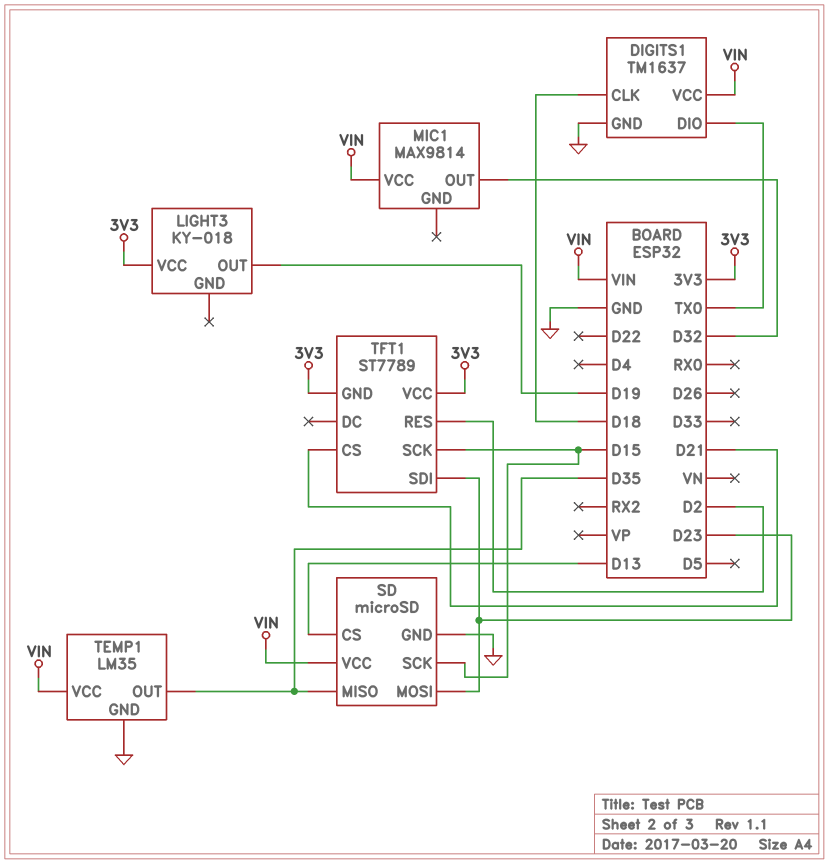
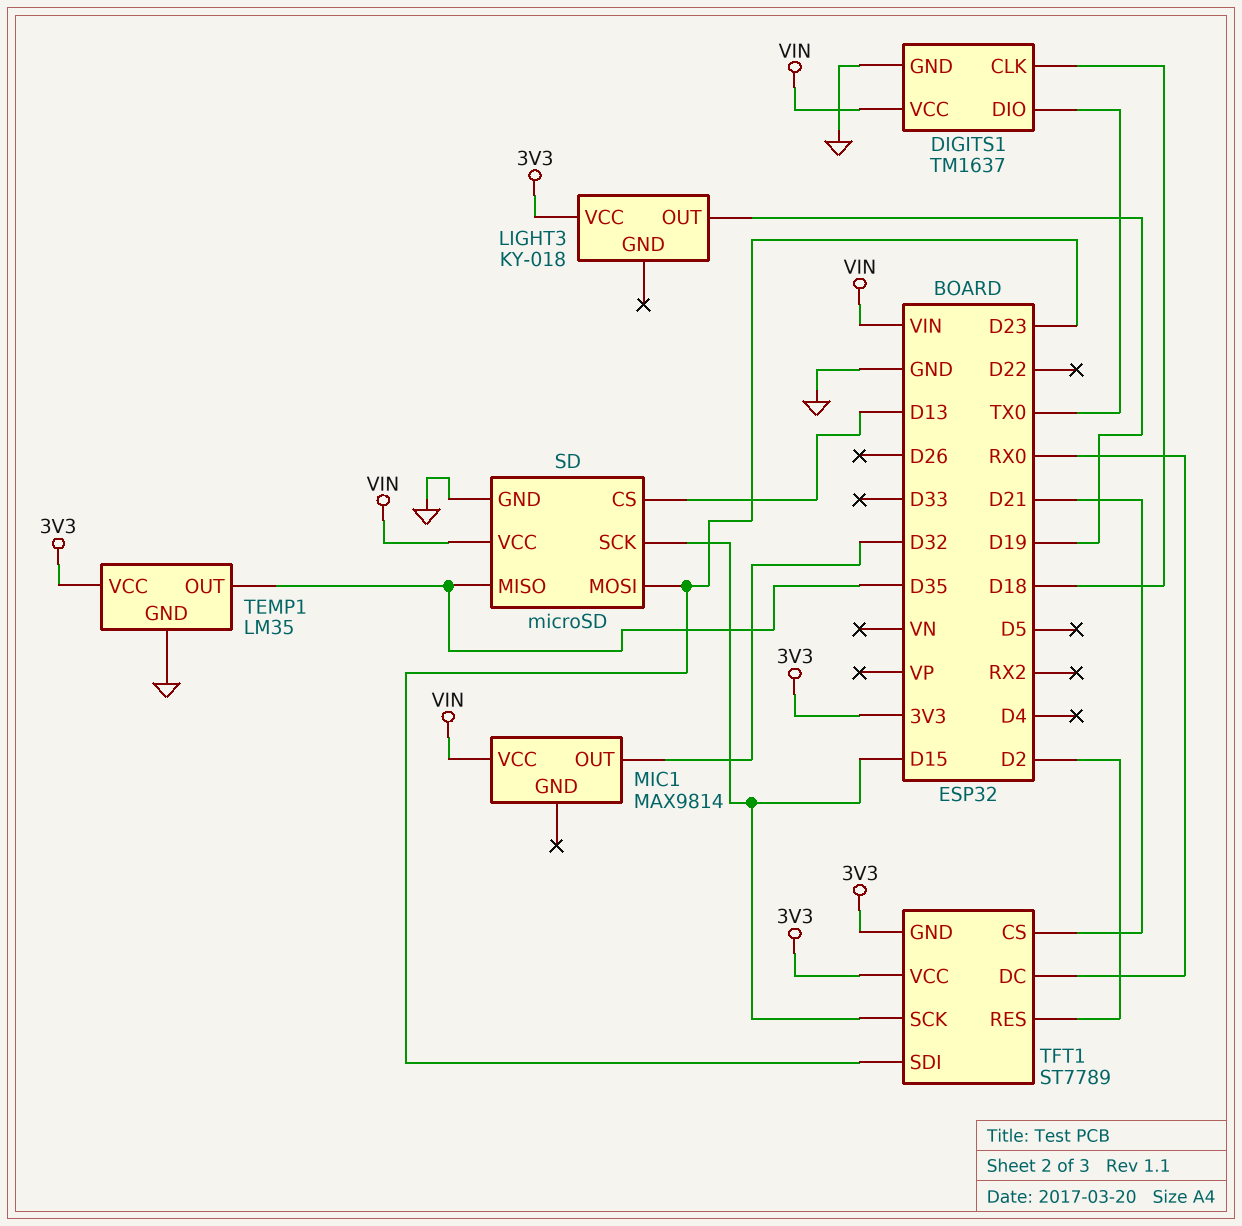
TEMP1 pin VCC: VIN -> 3V3
TFT1 pin DC: none -> RX0

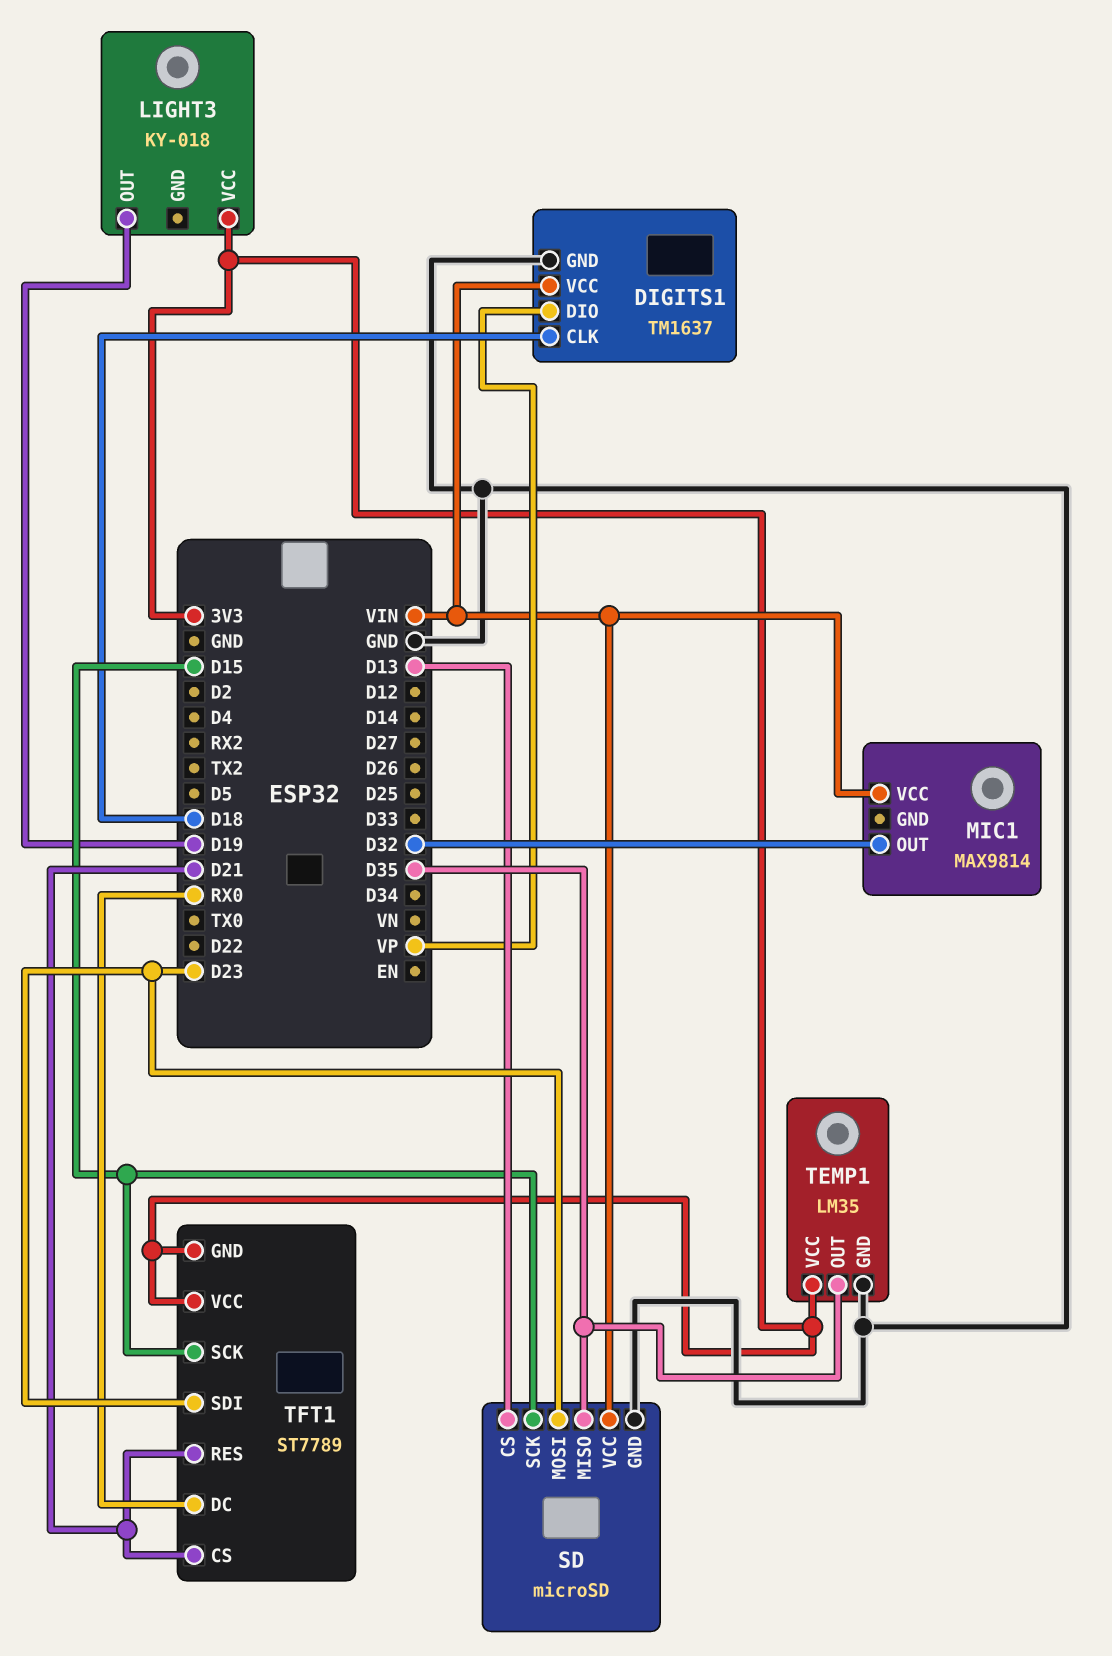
DIGITS1 pin DIO: TX0 -> VP
TFT1 pin RES: D2 -> D21

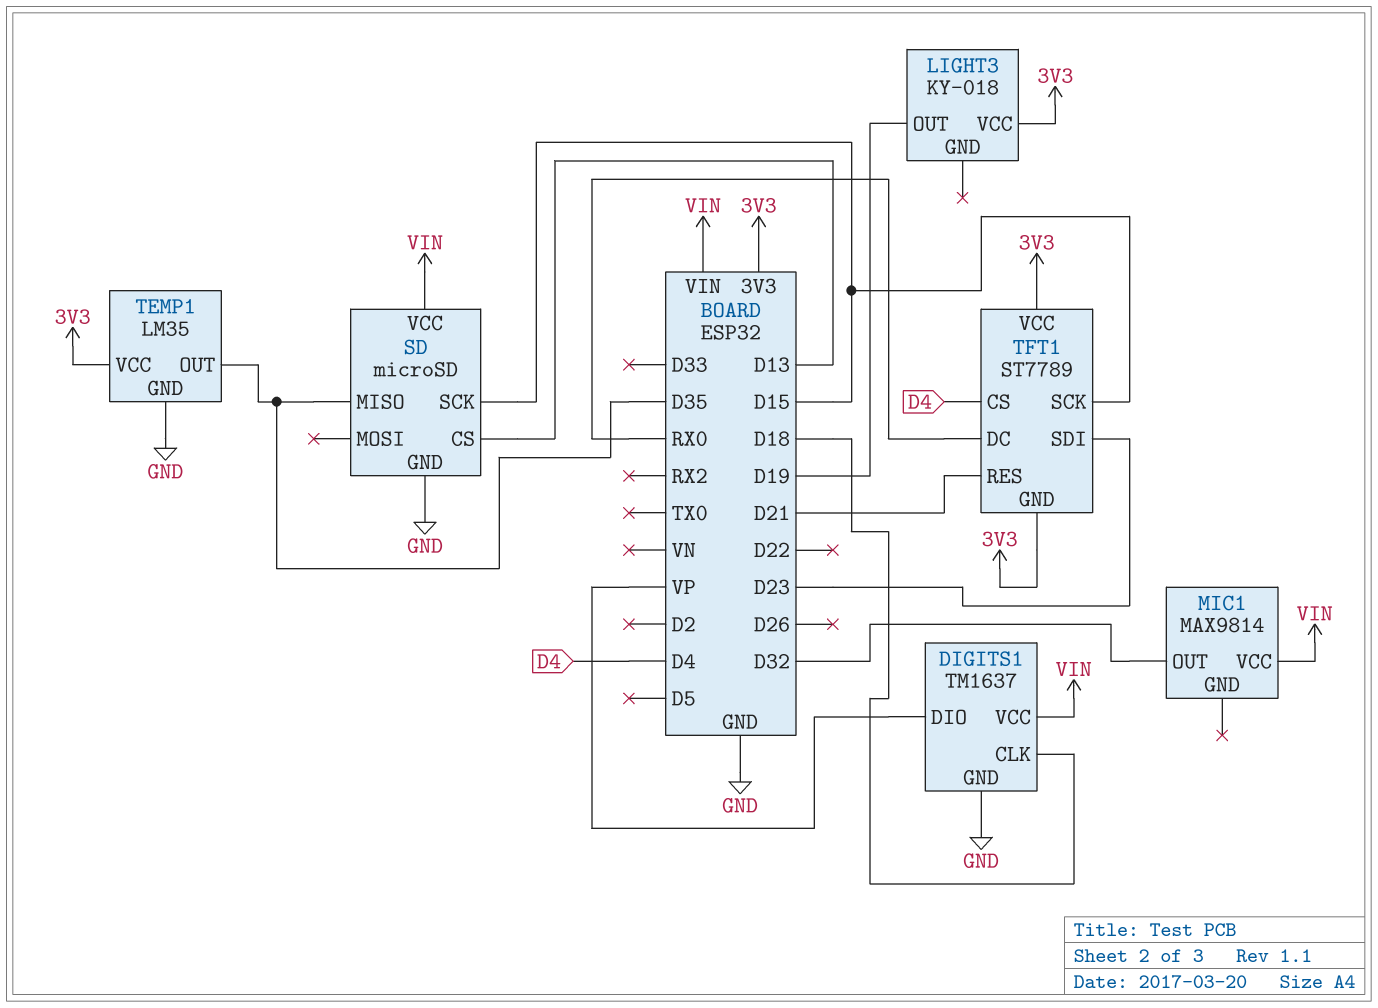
SD pin MOSI: D23 -> none
TFT1 pin CS: D21 -> D4

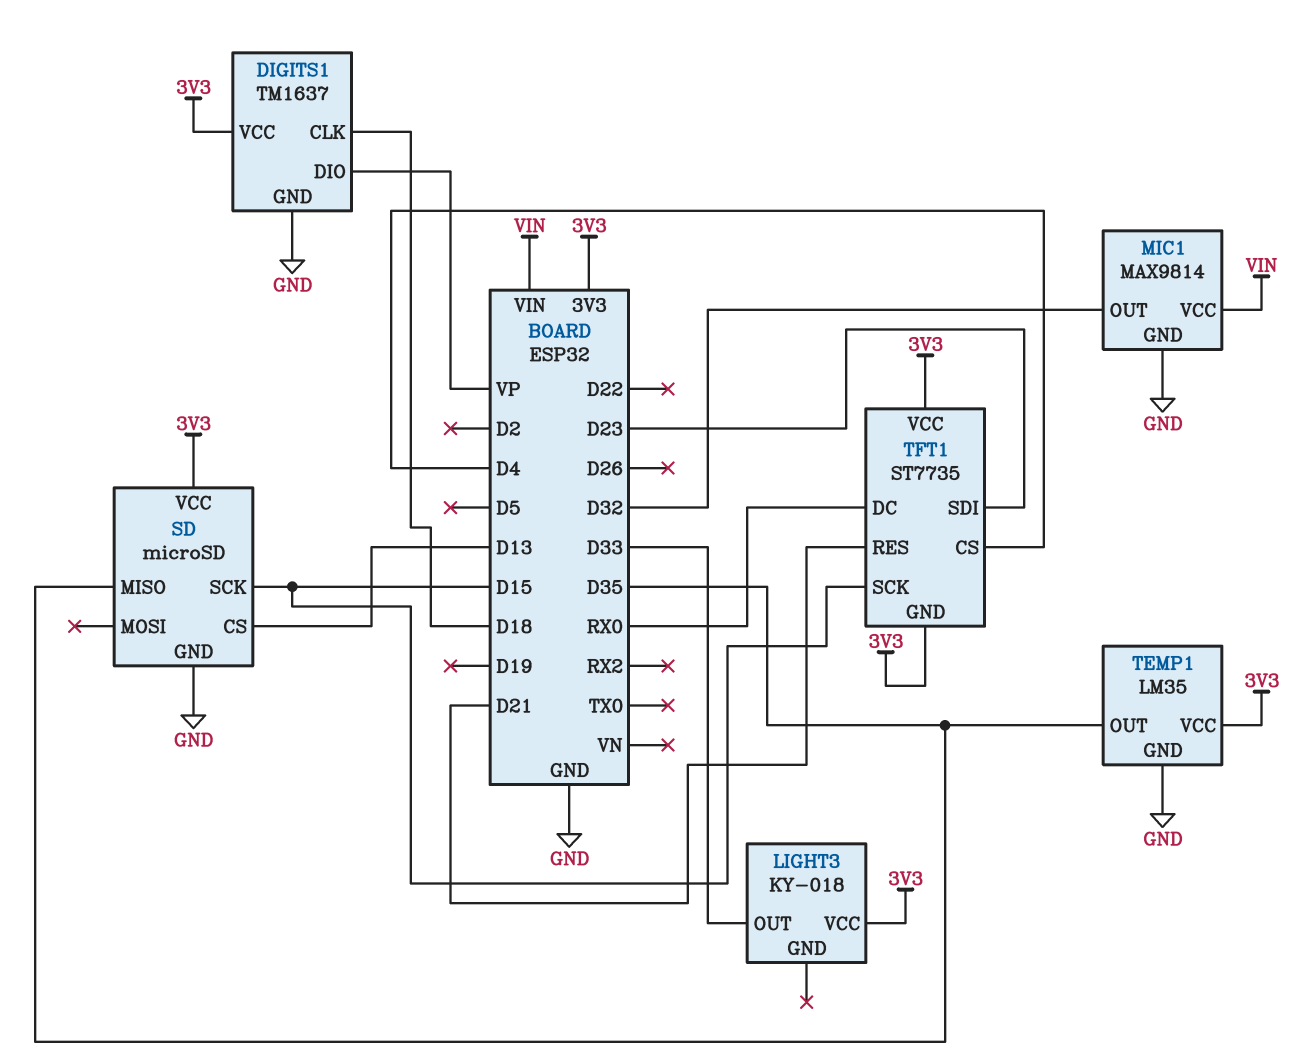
DIGITS1 pin VCC: VIN -> 3V3
LIGHT3 pin OUT: D19 -> D33
MIC1 pin GND: none -> GND
SD pin VCC: VIN -> 3V3
TFT1: ST7789 -> ST7735

